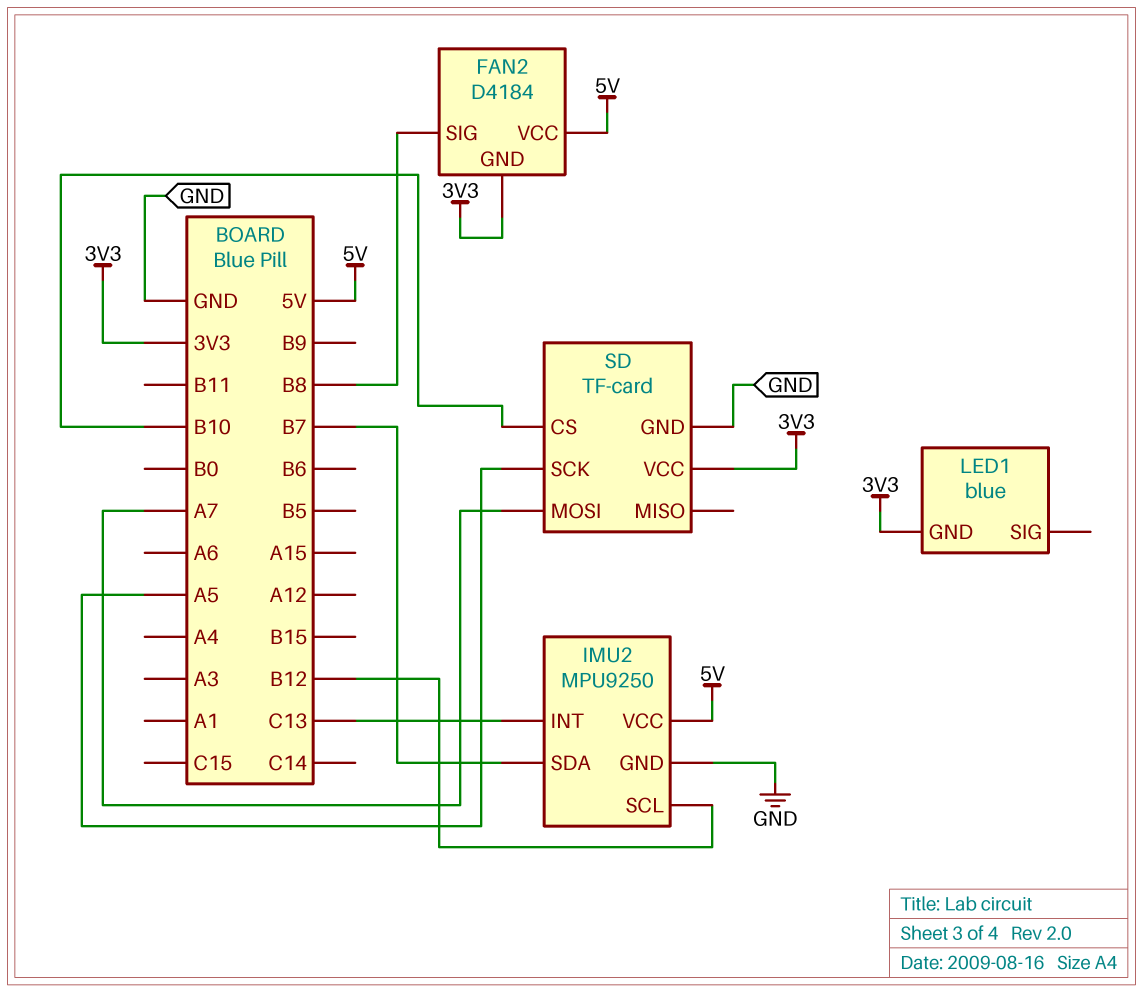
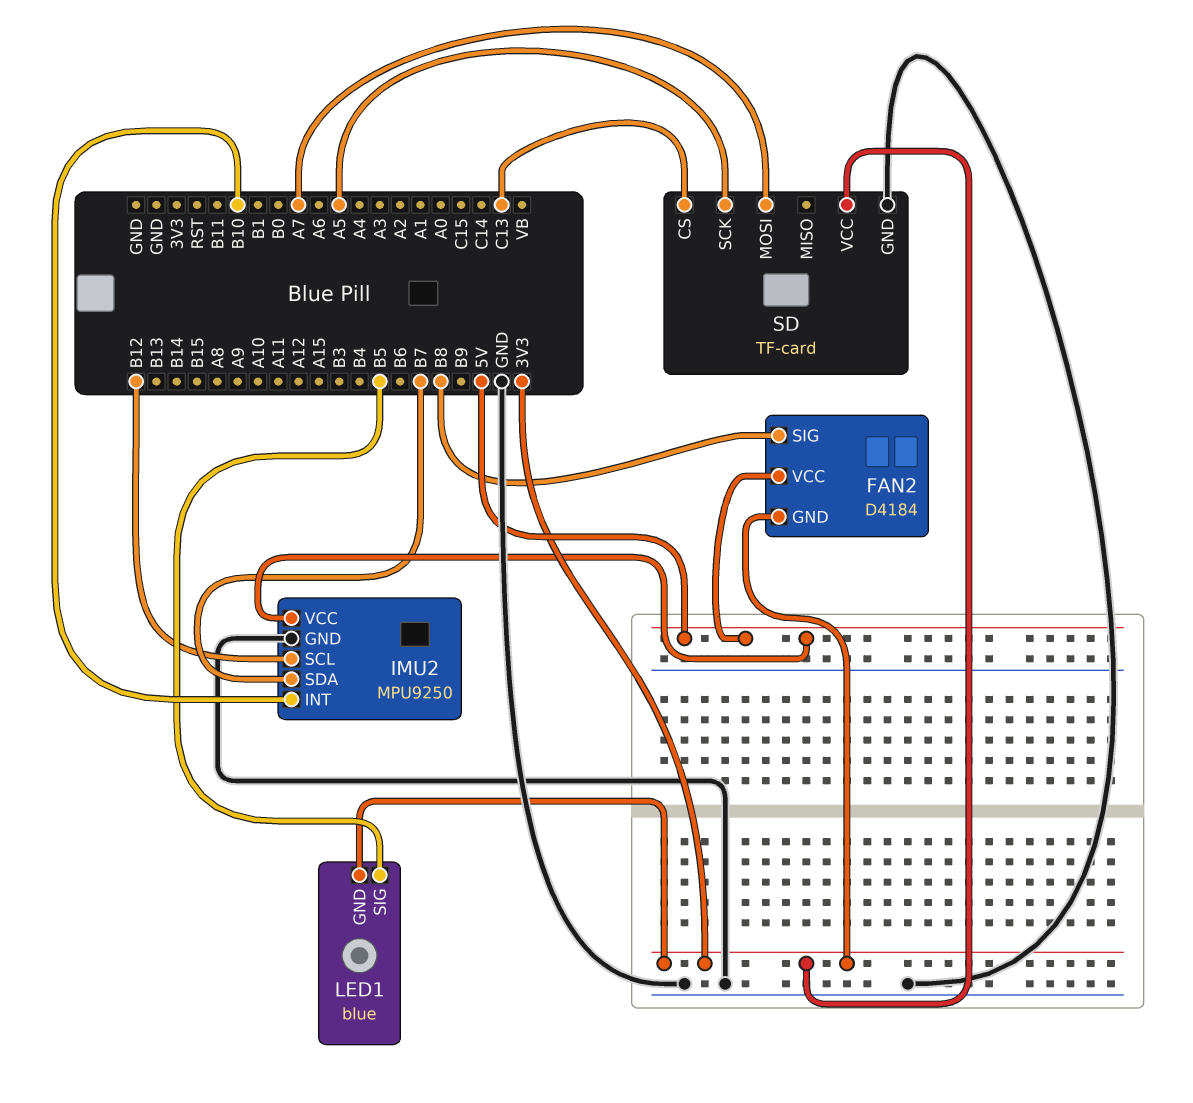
IMU2 pin INT: C13 -> B10
LED1 pin SIG: none -> B5
SD pin CS: B10 -> C13

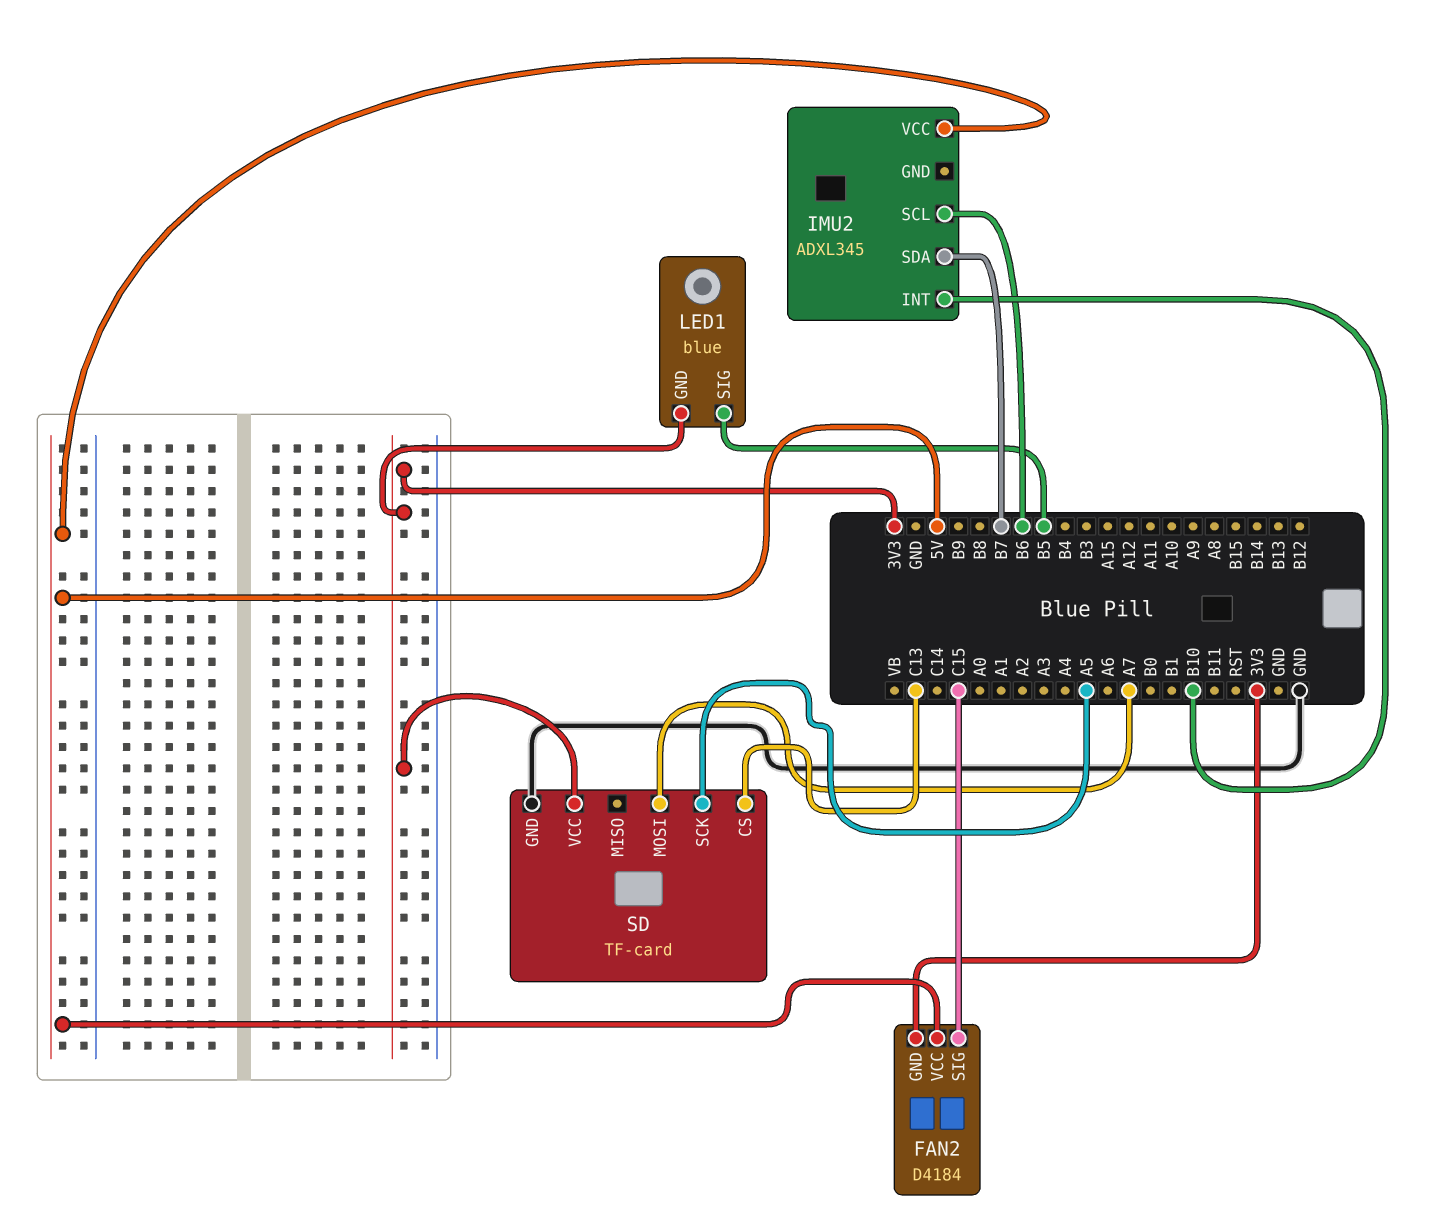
FAN2 pin SIG: B8 -> C15
IMU2: MPU9250 -> ADXL345
IMU2 pin GND: GND -> none
IMU2 pin SCL: B12 -> B6

